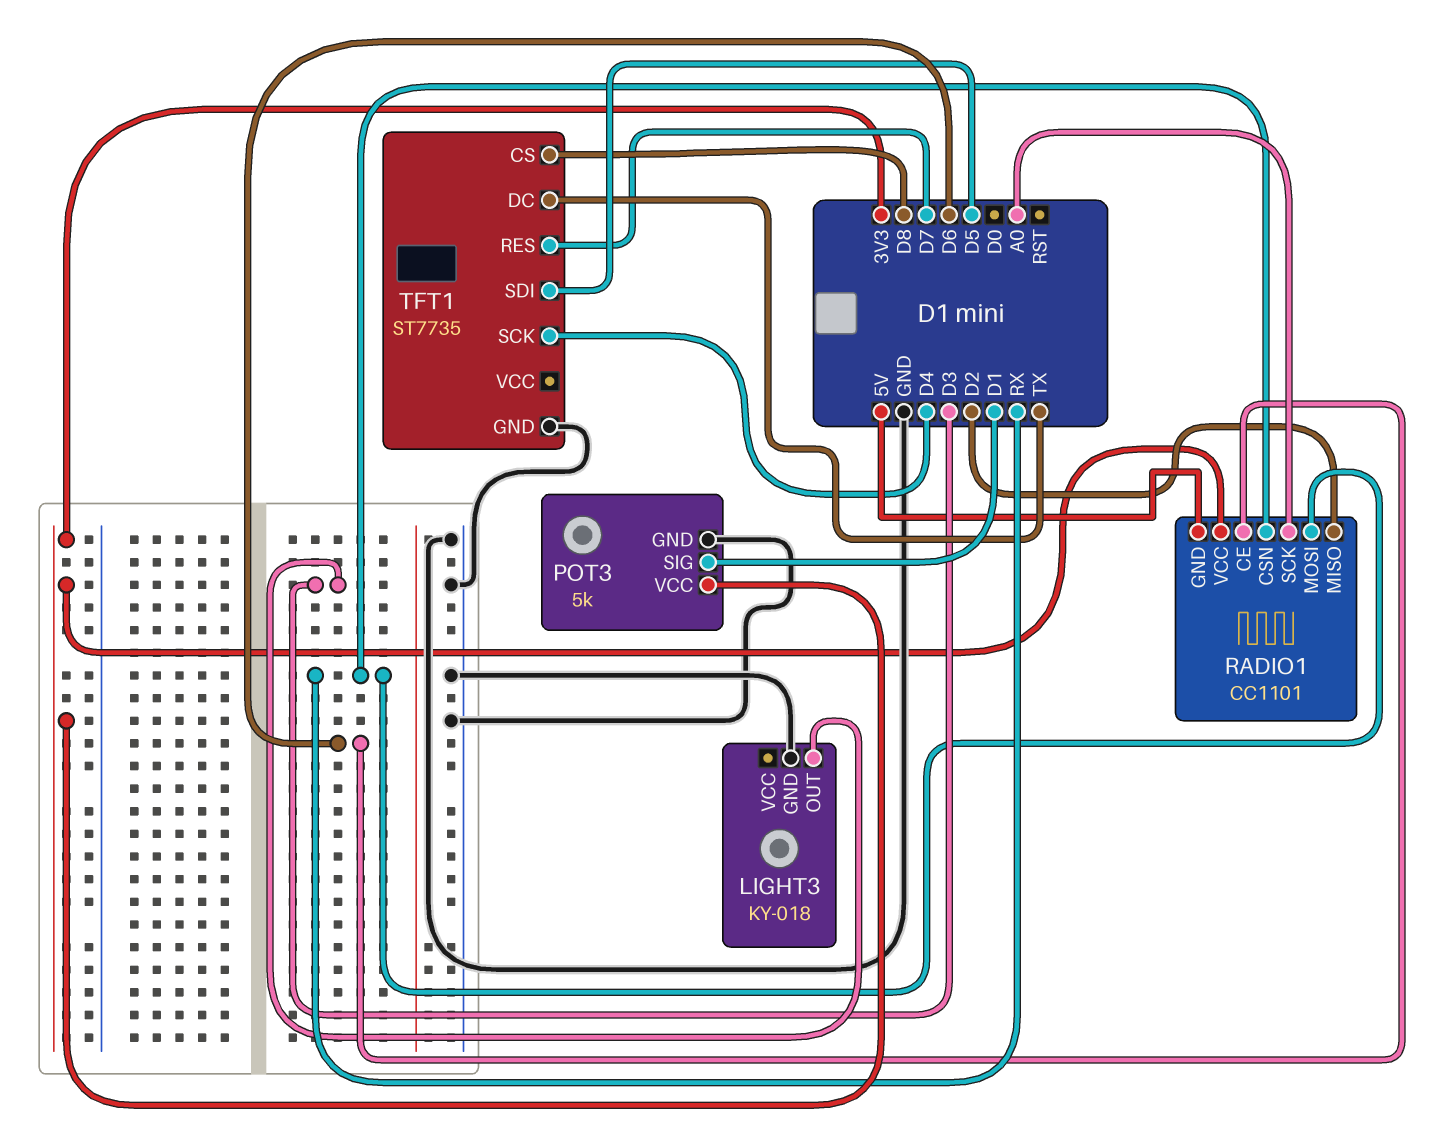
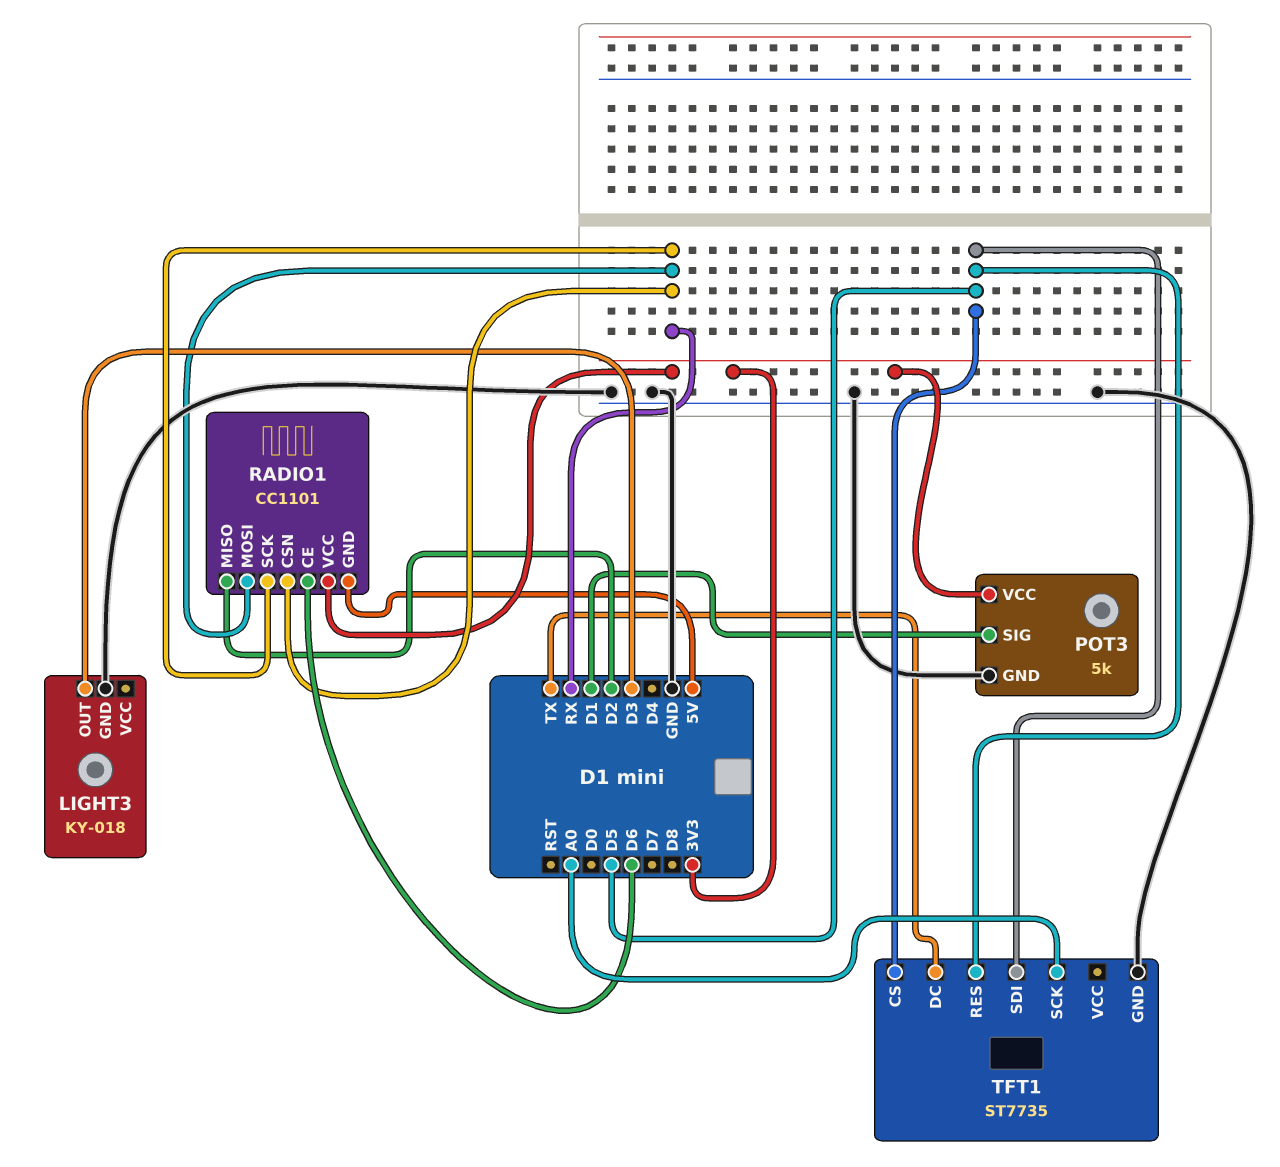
RADIO1 pin SCK: A0 -> RX
TFT1 pin CS: D8 -> D5
TFT1 pin RES: D7 -> D5
TFT1 pin SCK: D4 -> A0

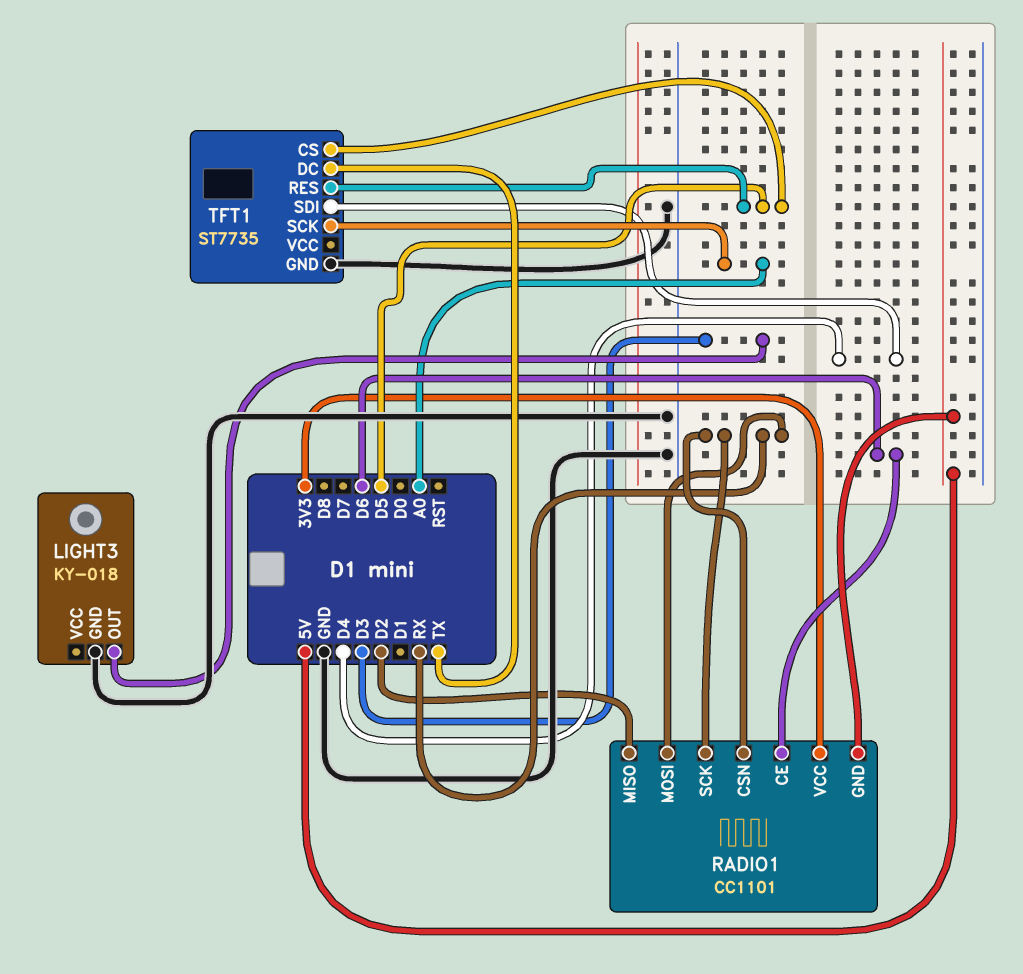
POT3: 5k -> none
POT3 pin GND: GND -> none
POT3 pin SIG: D1 -> none
POT3 pin VCC: 3V3 -> none
TFT1 pin SDI: D5 -> D4

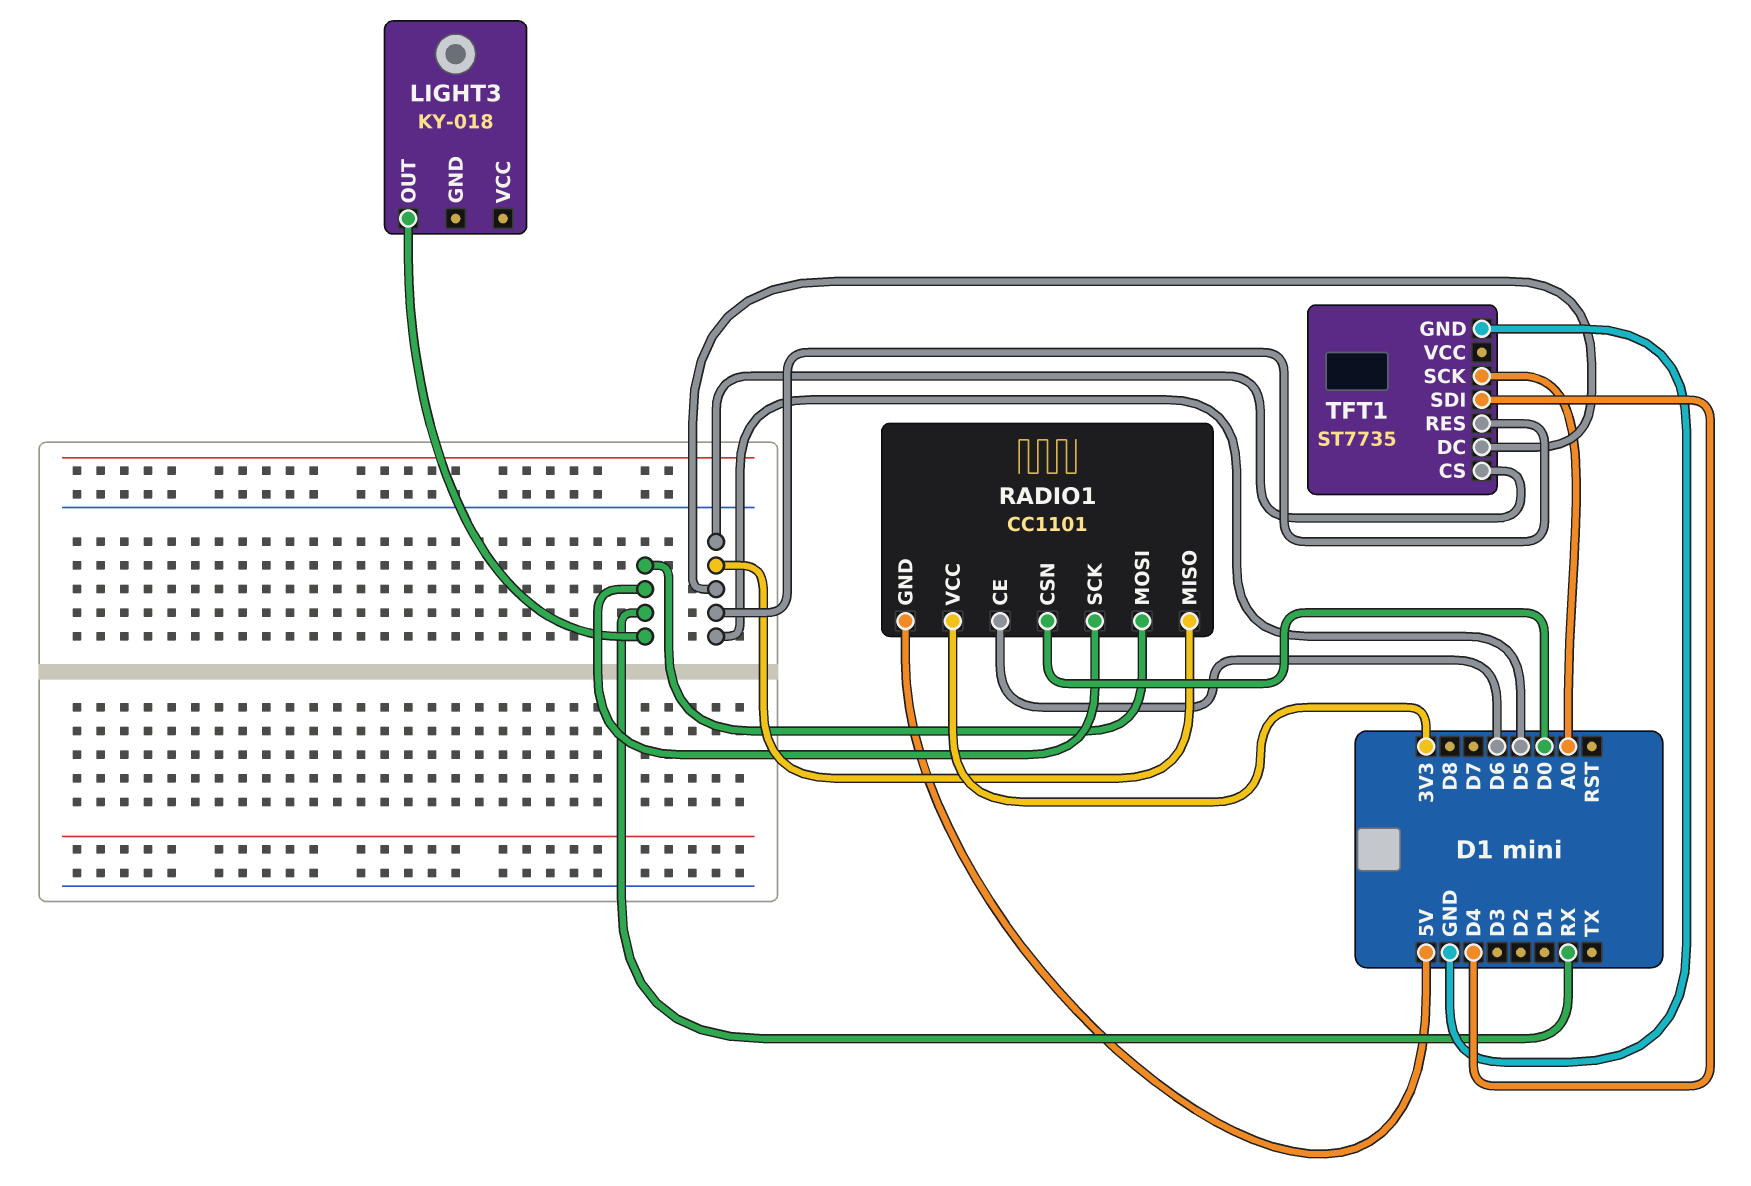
LIGHT3 pin GND: GND -> none
LIGHT3 pin OUT: D3 -> RX
RADIO1 pin CSN: RX -> D0
RADIO1 pin MISO: D2 -> D5
TFT1 pin DC: TX -> D5

